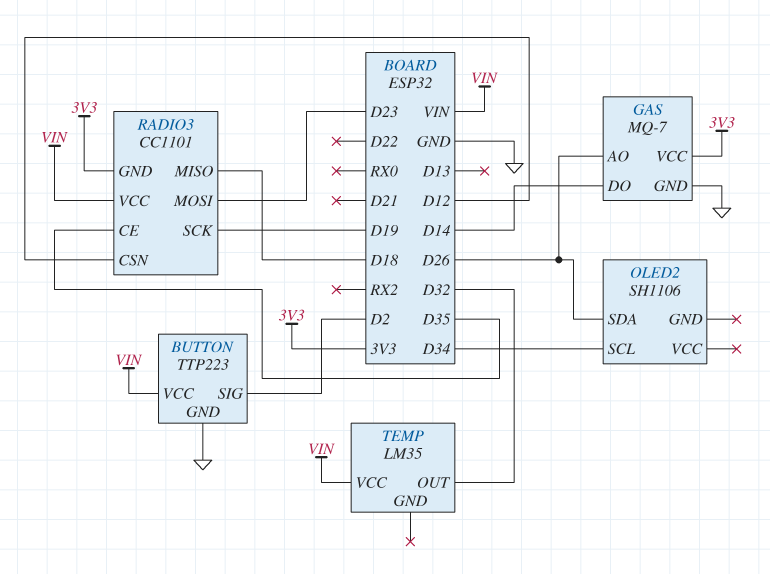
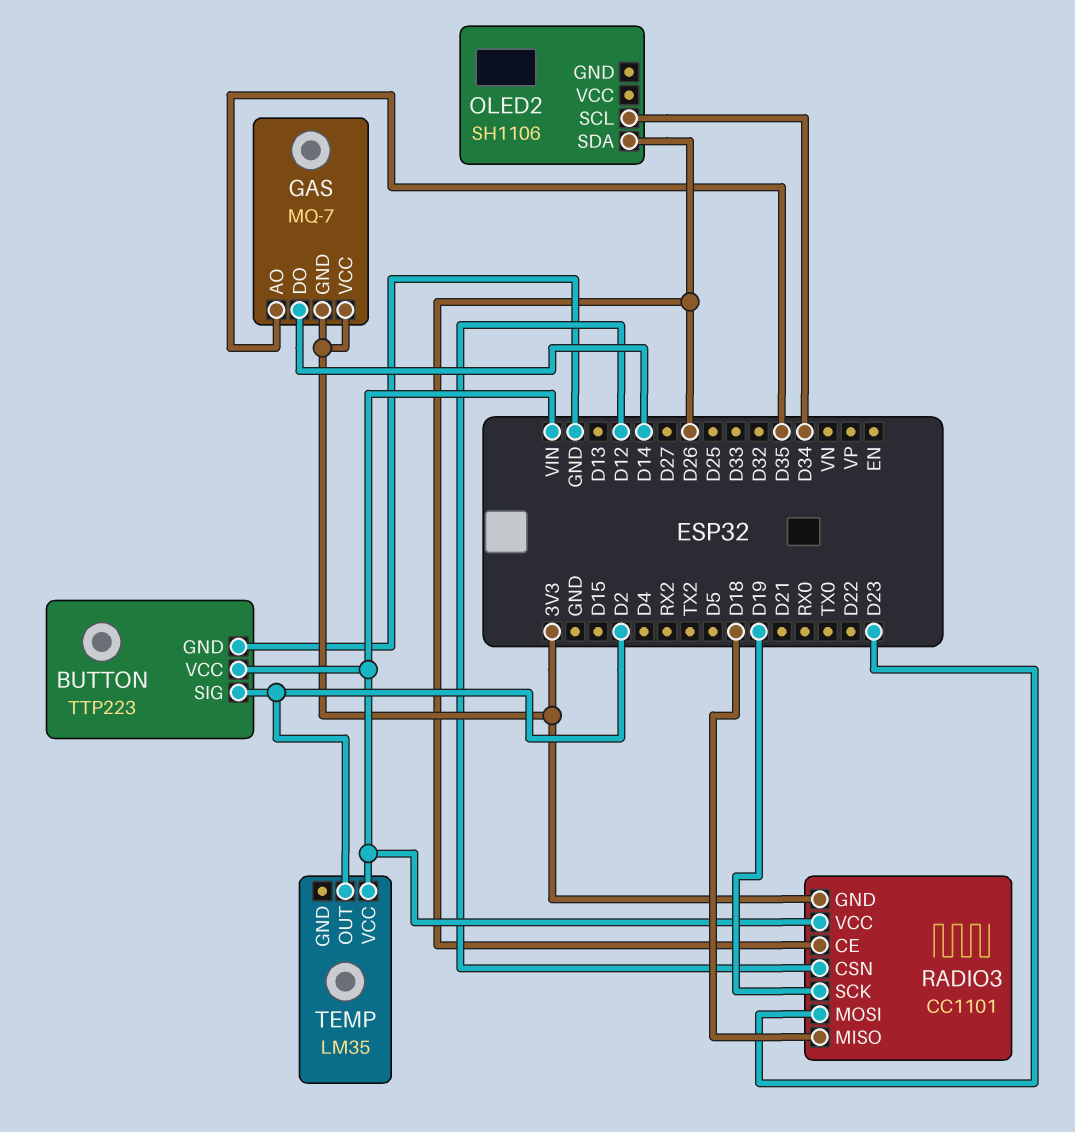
GAS pin AO: D26 -> D35
GAS pin GND: GND -> 3V3
RADIO3 pin CE: D35 -> D26
TEMP pin OUT: D32 -> D2

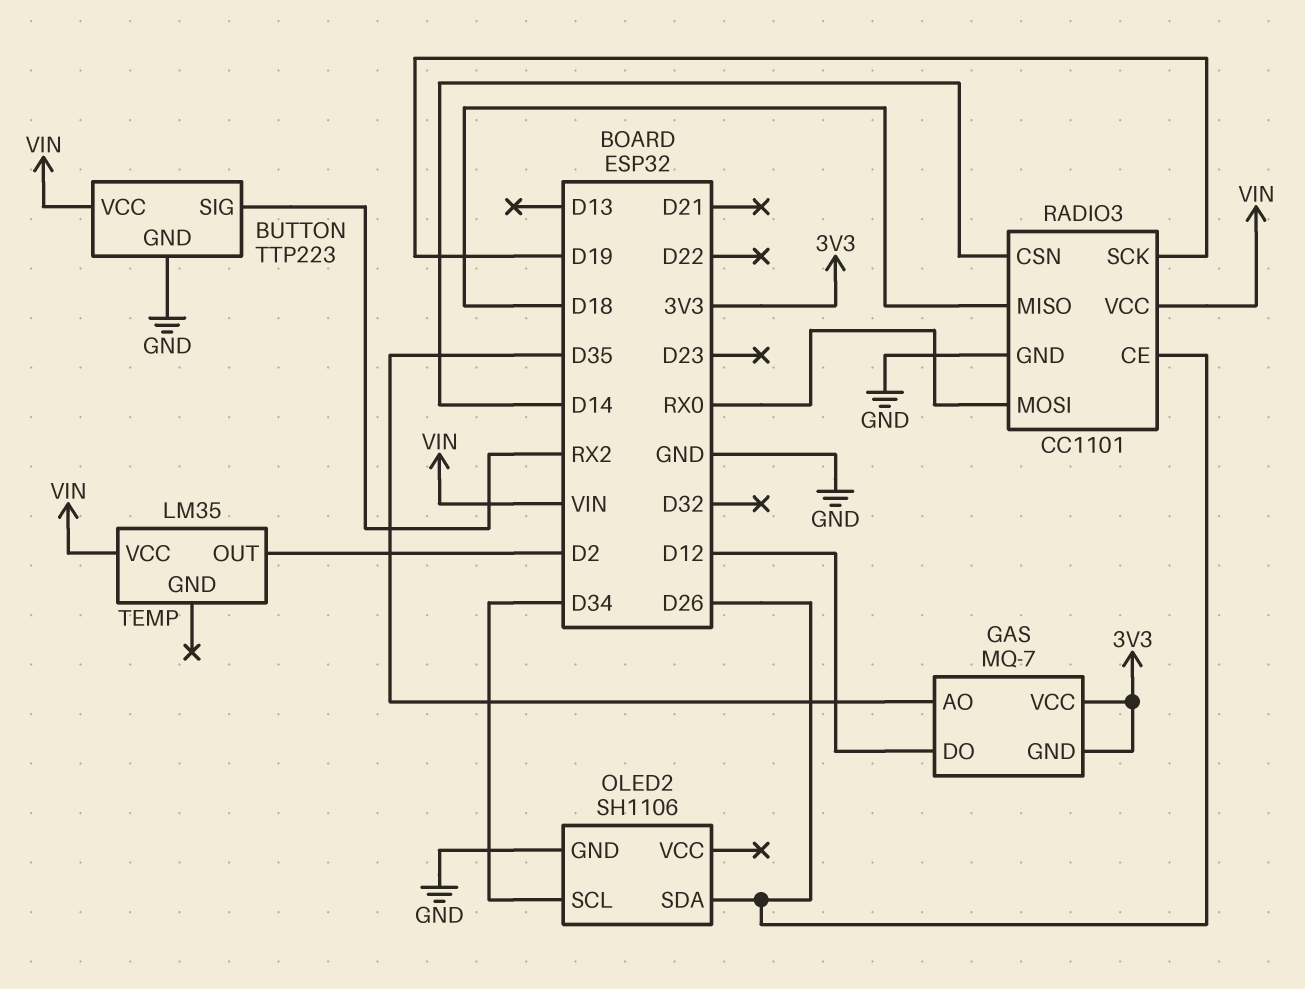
BUTTON pin SIG: D2 -> RX2
GAS pin DO: D14 -> D12
OLED2 pin GND: none -> GND
RADIO3 pin CSN: D12 -> D14
RADIO3 pin GND: 3V3 -> GND
RADIO3 pin MOSI: D23 -> RX0

